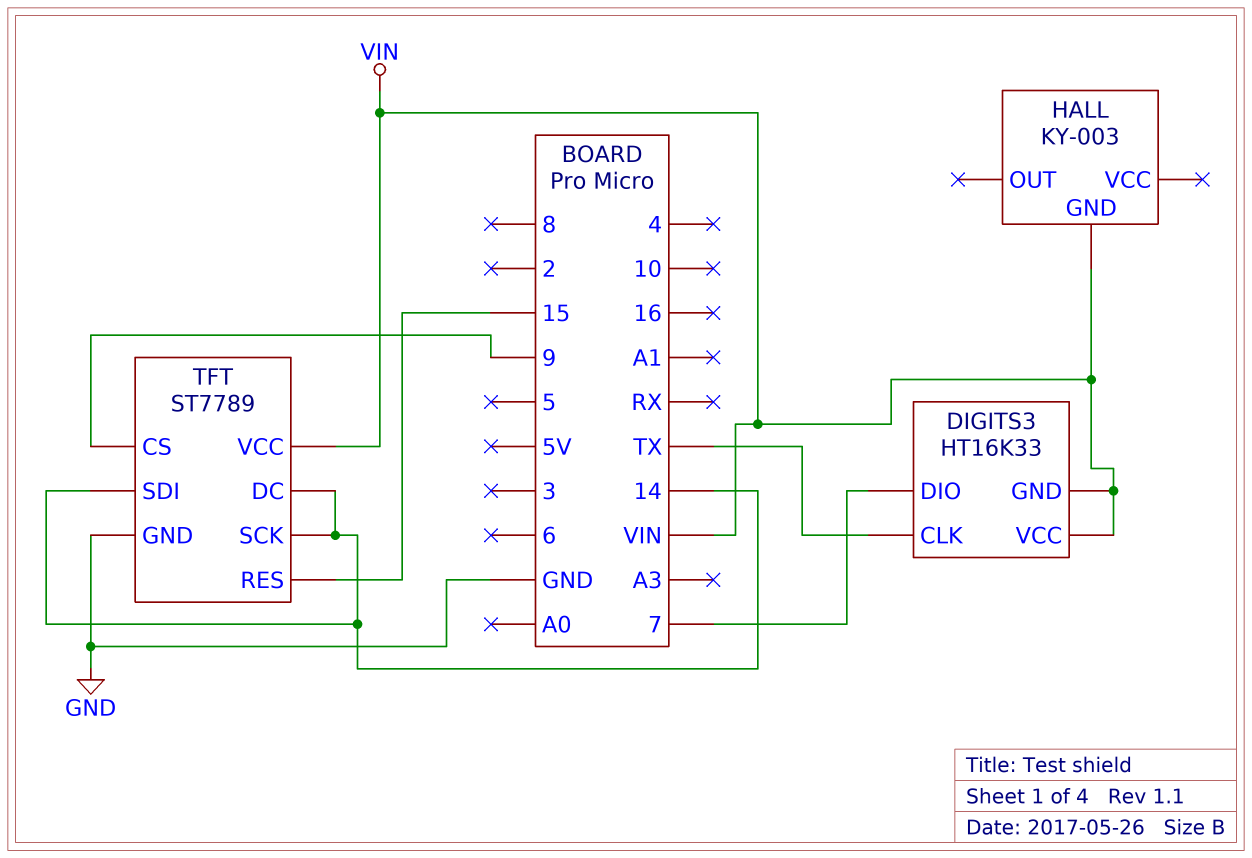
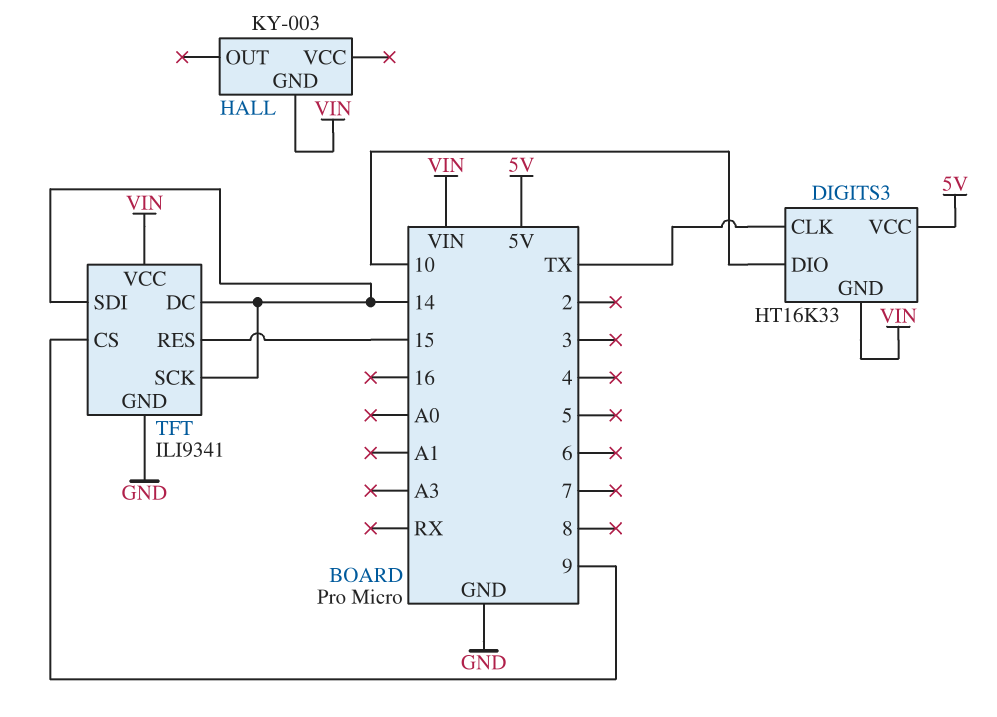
DIGITS3 pin DIO: 7 -> 10
DIGITS3 pin VCC: VIN -> 5V
TFT: ST7789 -> ILI9341

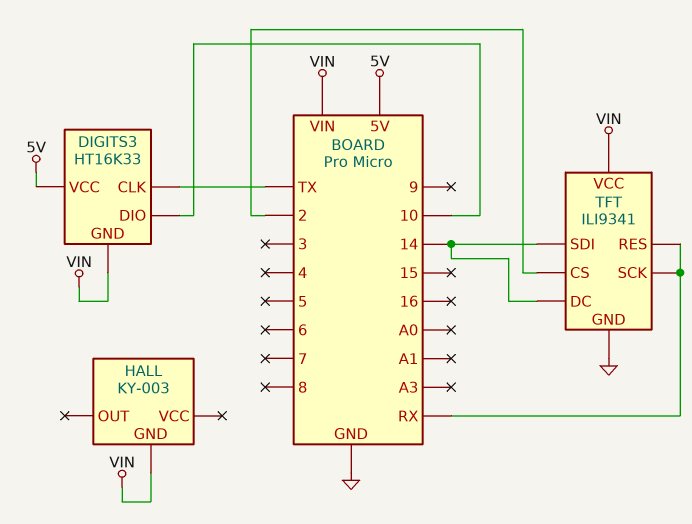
TFT pin CS: 9 -> 2
TFT pin RES: 15 -> RX
TFT pin SCK: 14 -> RX

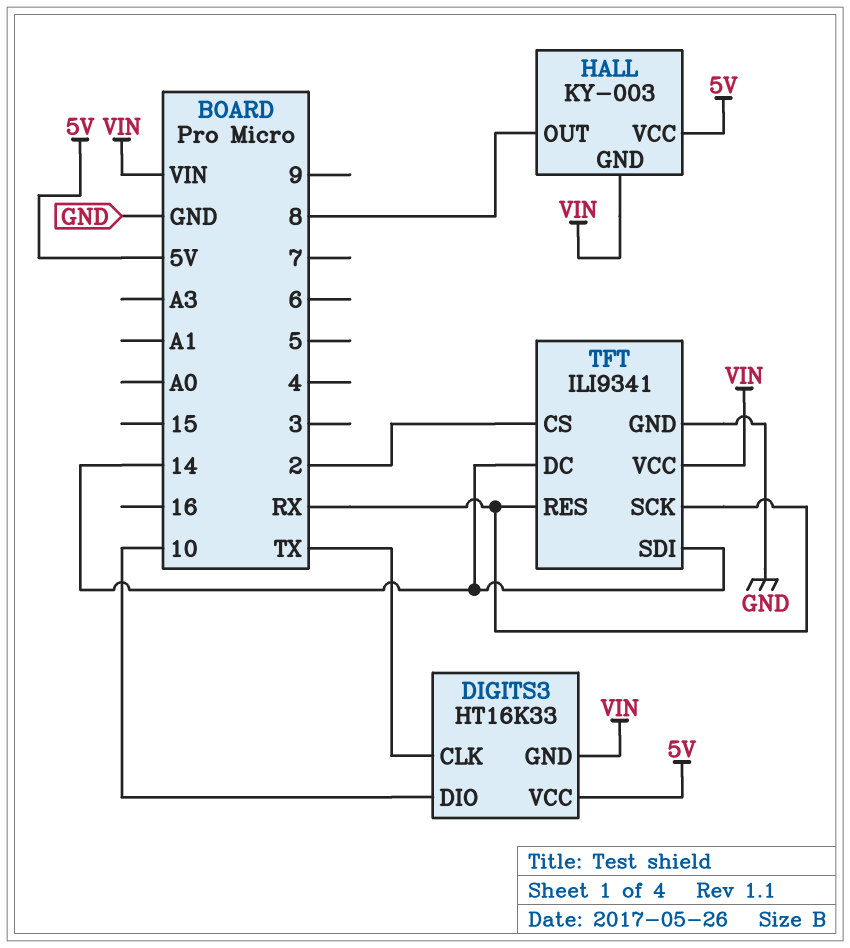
HALL pin OUT: none -> 8
HALL pin VCC: none -> 5V

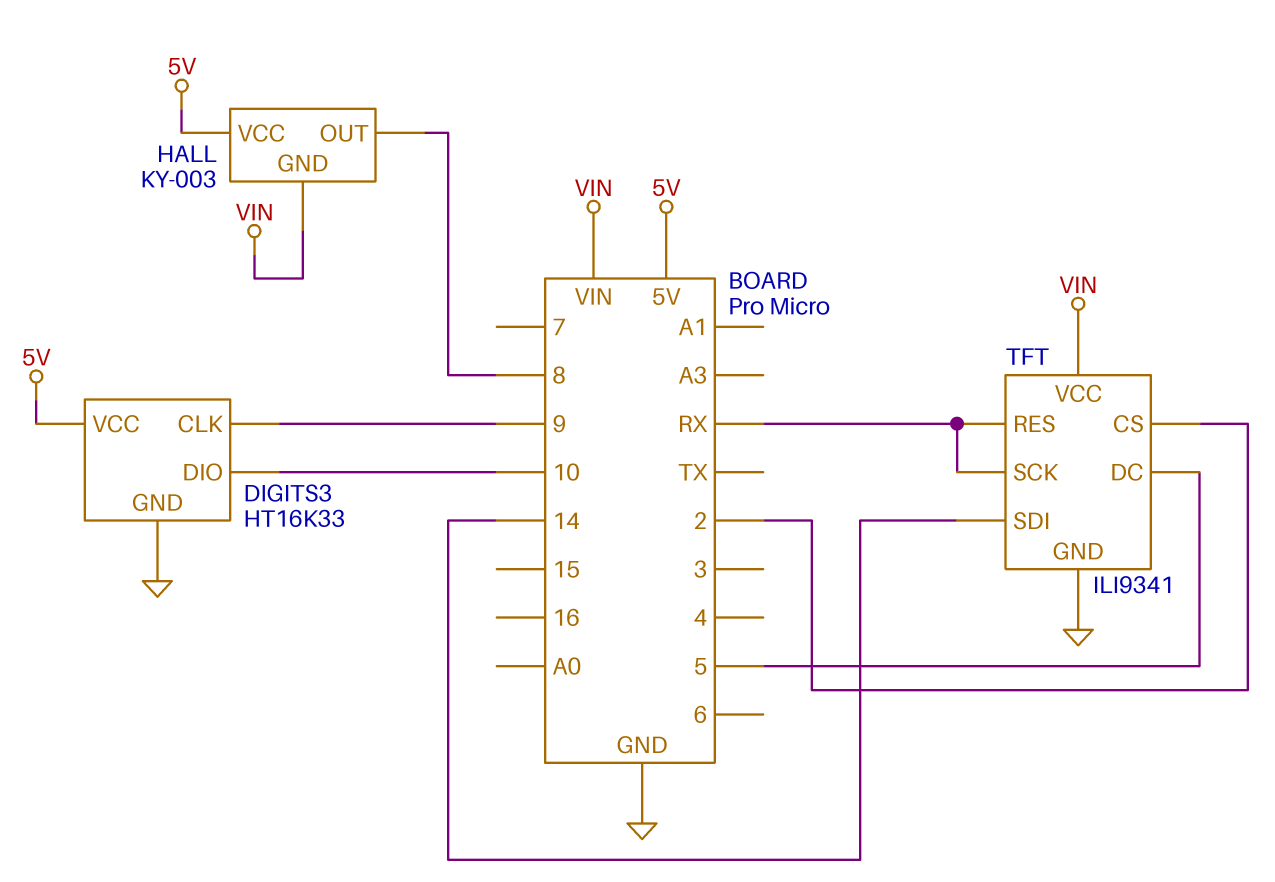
DIGITS3 pin CLK: TX -> 9
DIGITS3 pin GND: VIN -> GND
TFT pin DC: 14 -> 5

